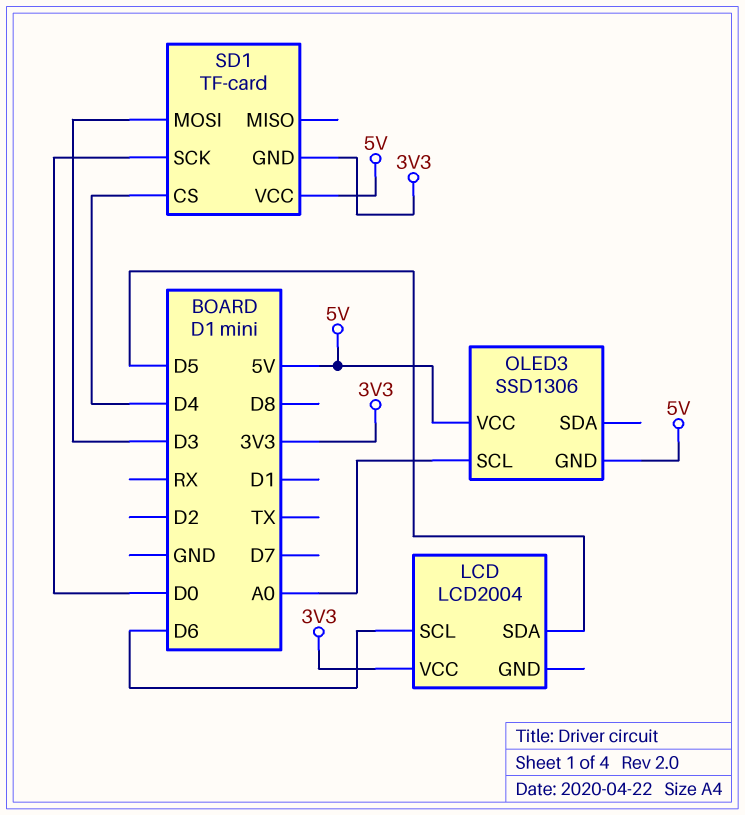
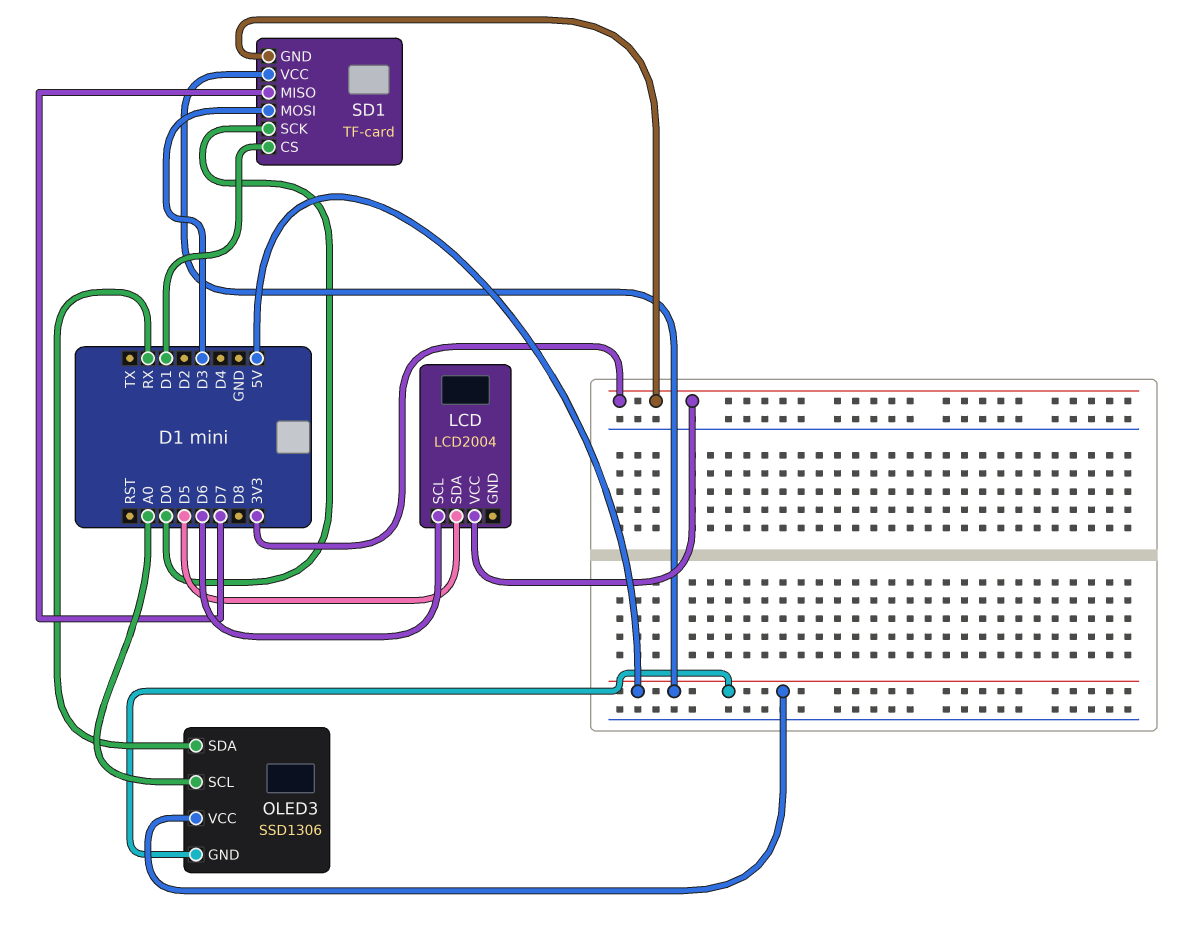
OLED3 pin SDA: none -> RX
SD1 pin CS: D4 -> D1
SD1 pin MISO: none -> D7

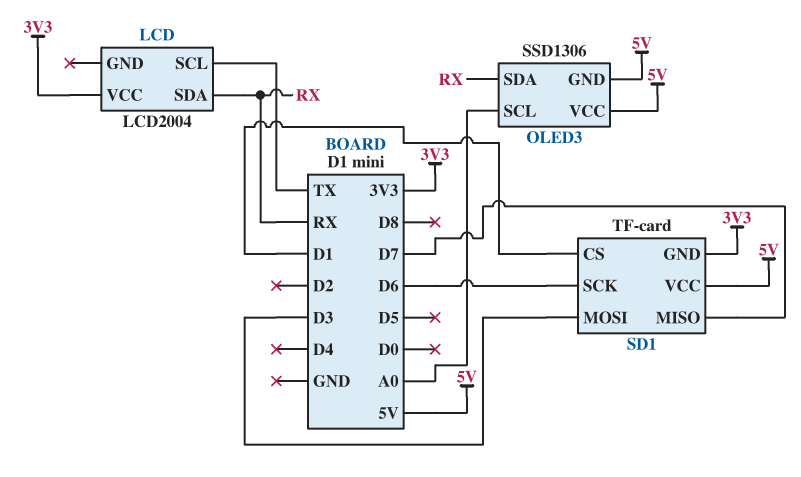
LCD pin SCL: D6 -> TX
LCD pin SDA: D5 -> RX
SD1 pin SCK: D0 -> D6

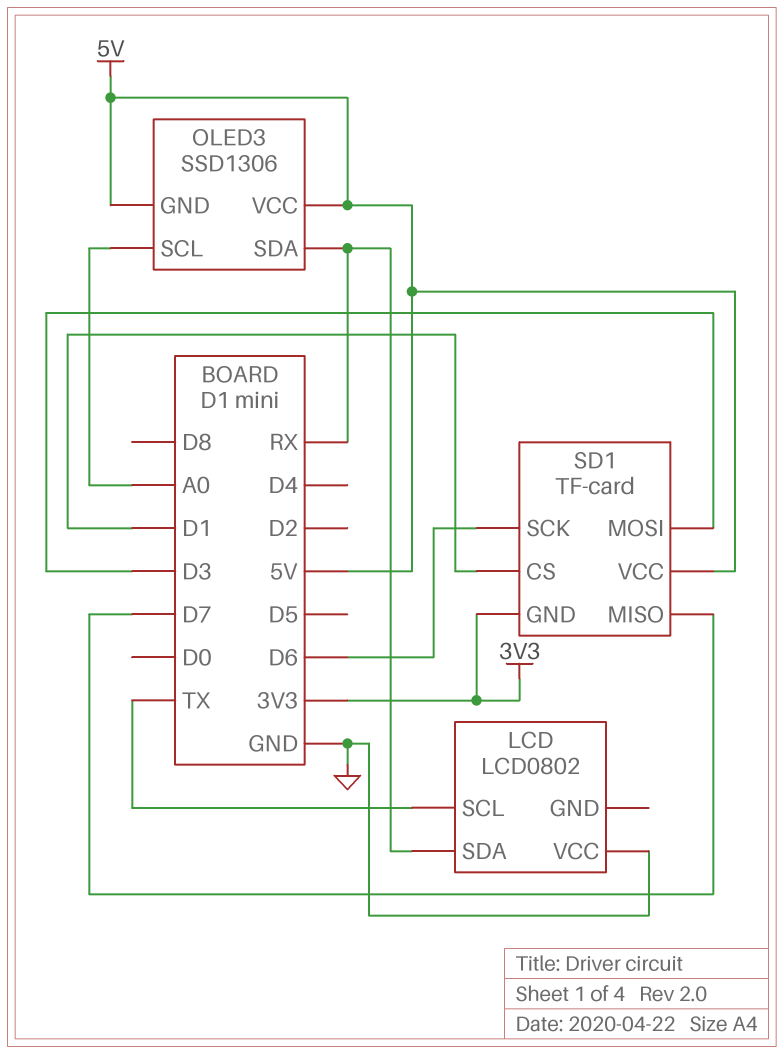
LCD: LCD2004 -> LCD0802
LCD pin VCC: 3V3 -> GND

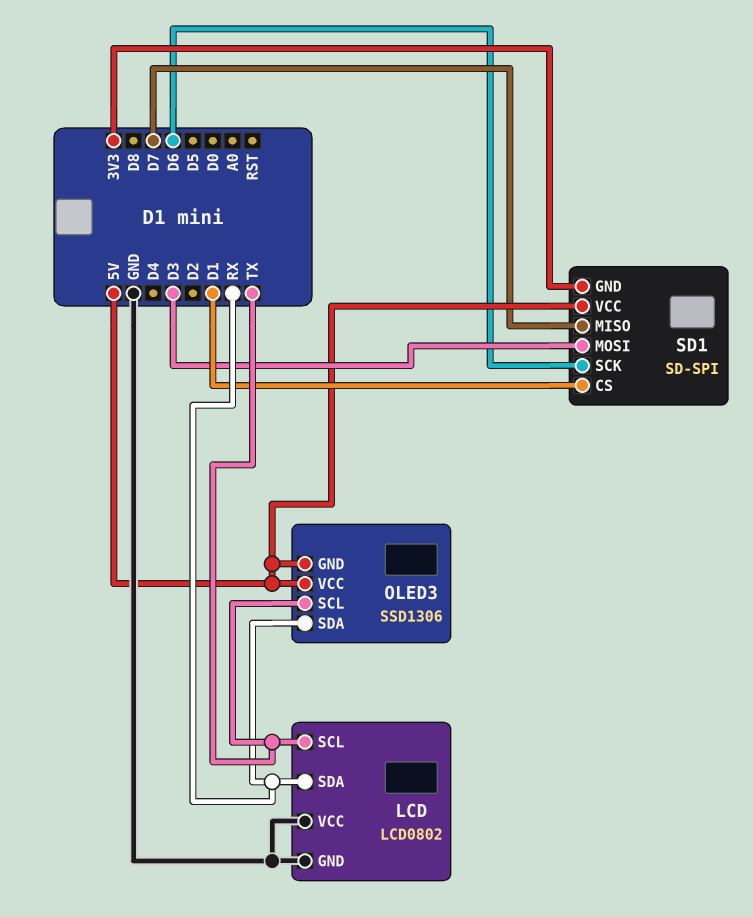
LCD pin GND: none -> GND
OLED3 pin SCL: A0 -> TX
SD1: TF-card -> SD-SPI

